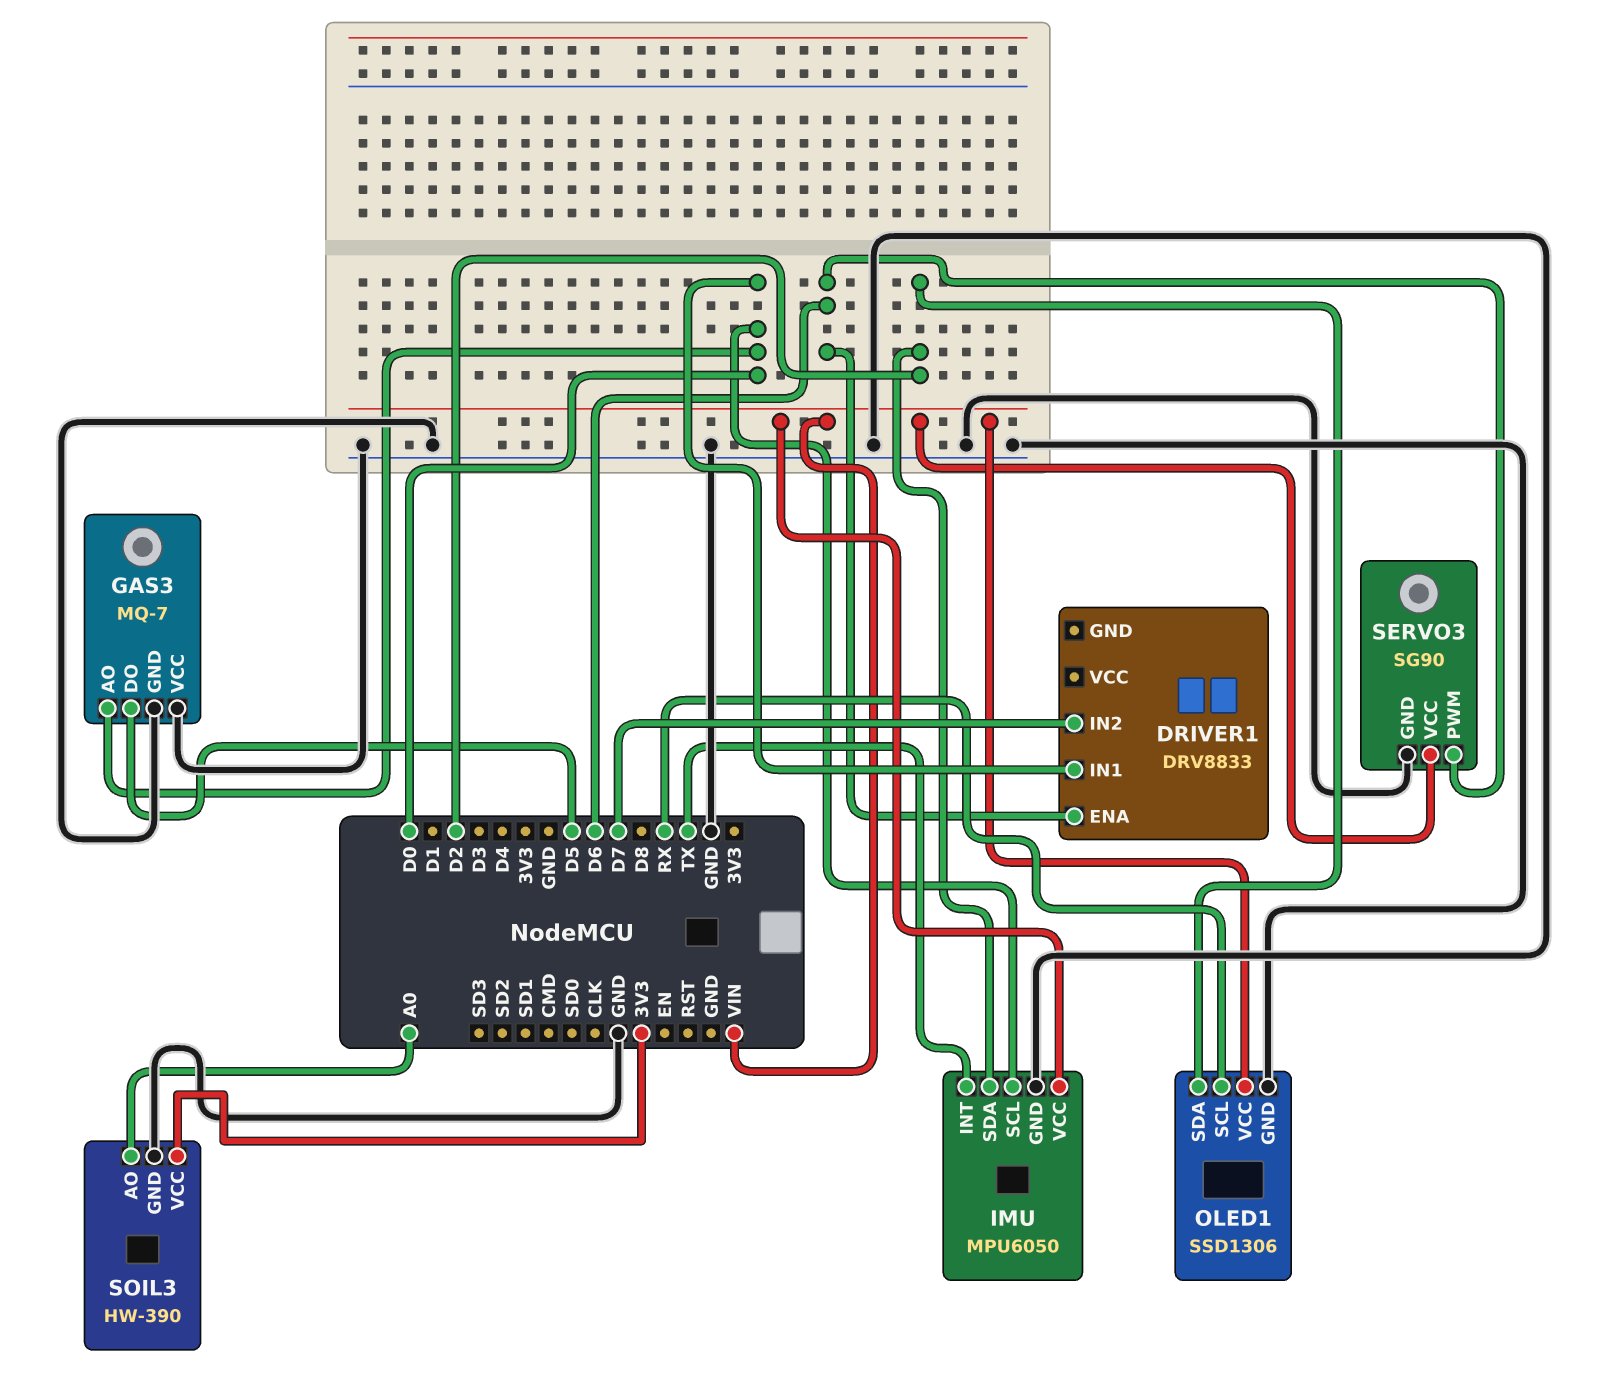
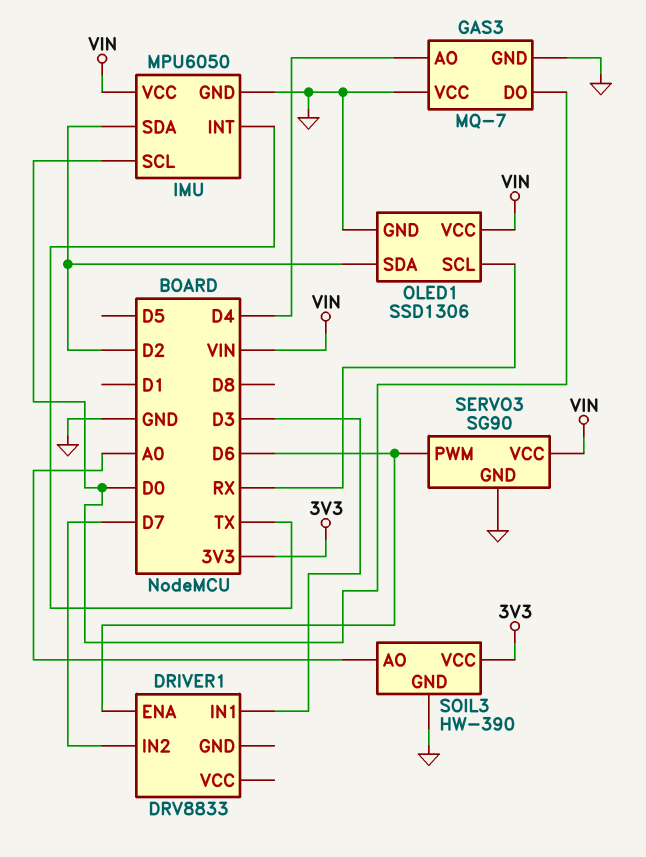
DRIVER1 pin IN1: D0 -> D3
GAS3 pin AO: D0 -> D4
GAS3 pin DO: D5 -> D0

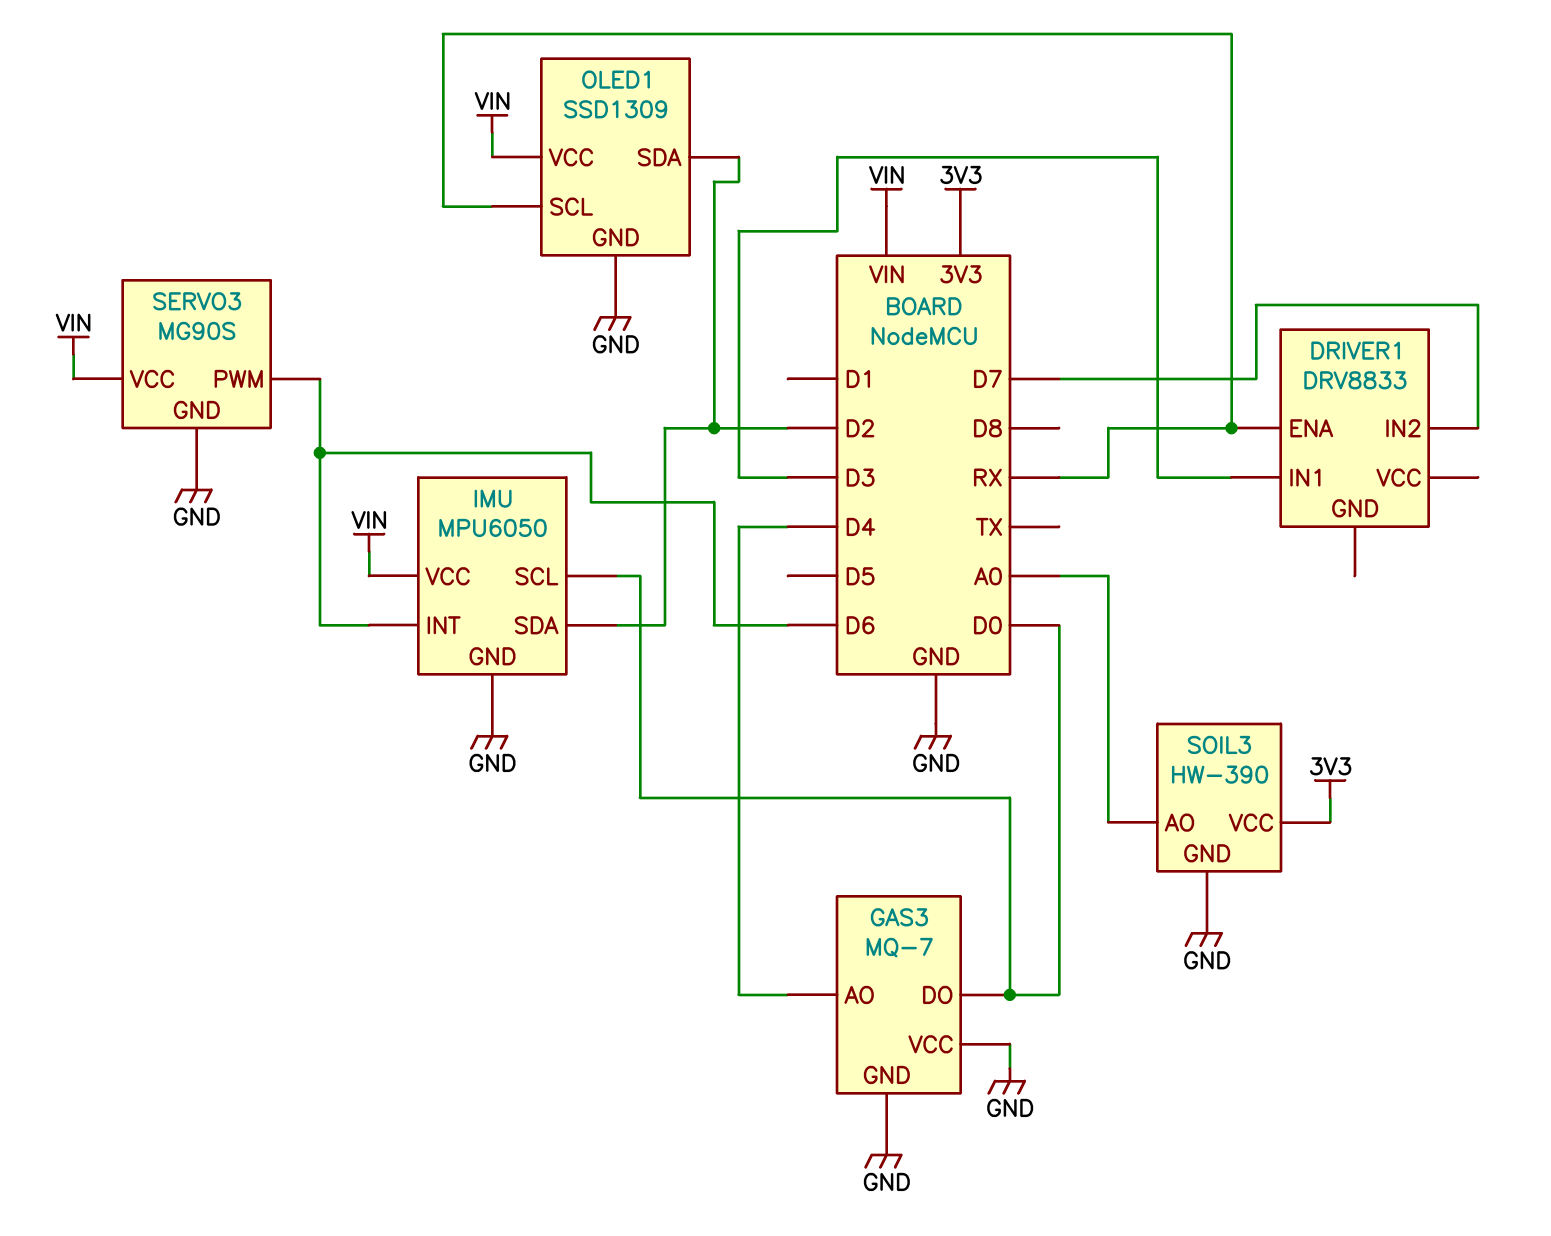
DRIVER1 pin ENA: D6 -> RX
IMU pin INT: TX -> D6
OLED1: SSD1306 -> SSD1309
SERVO3: SG90 -> MG90S

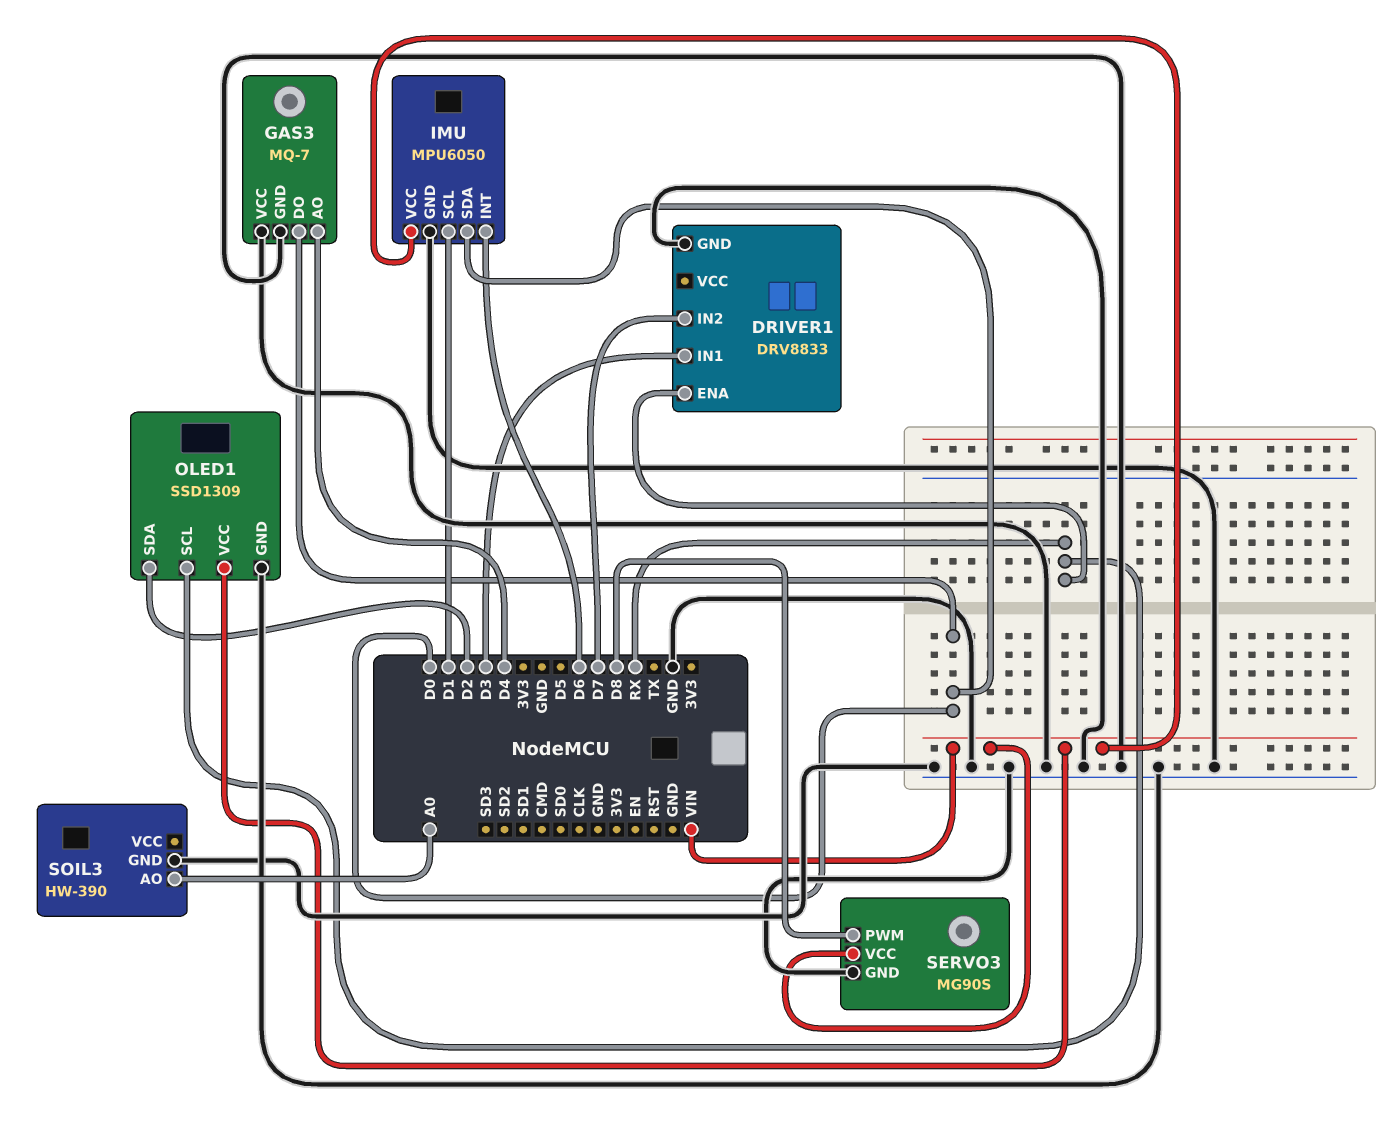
DRIVER1 pin GND: none -> GND
IMU pin SCL: D0 -> D1
IMU pin SDA: D2 -> D0
SERVO3 pin PWM: D6 -> D8
SOIL3 pin VCC: 3V3 -> none

